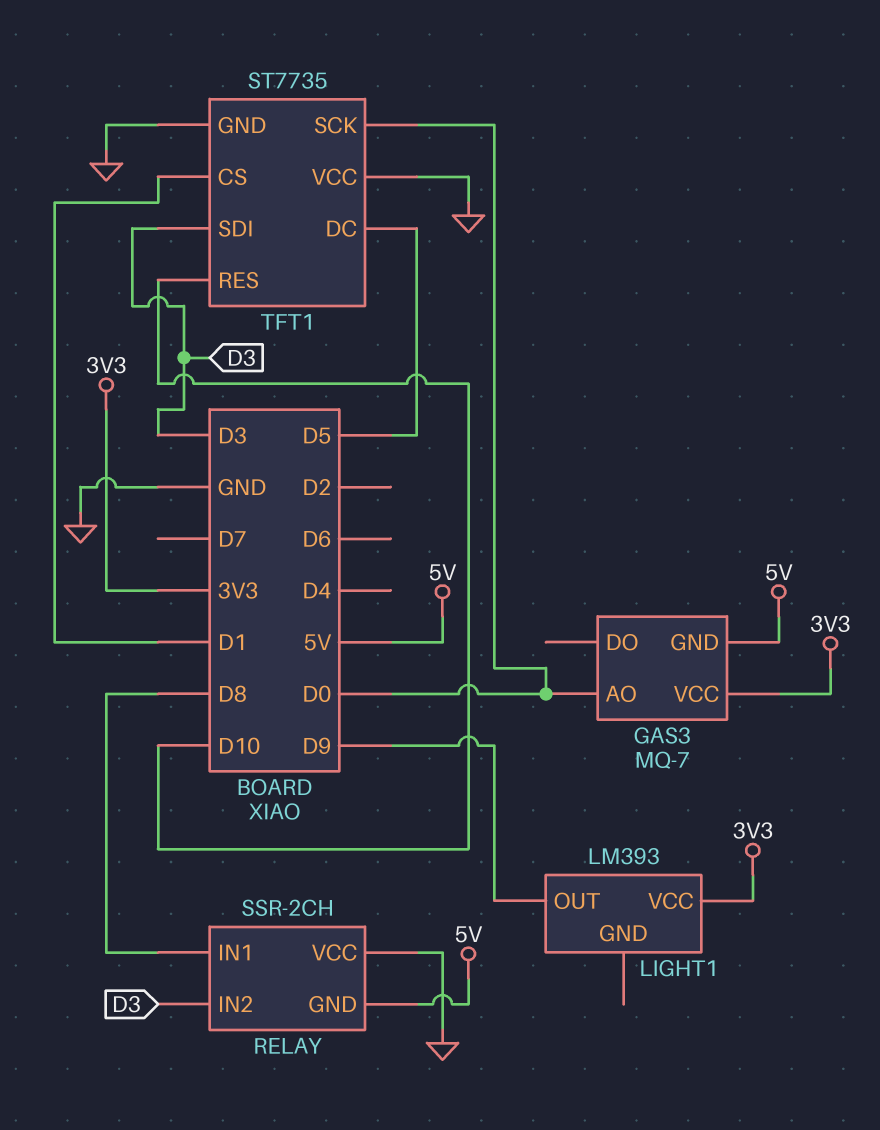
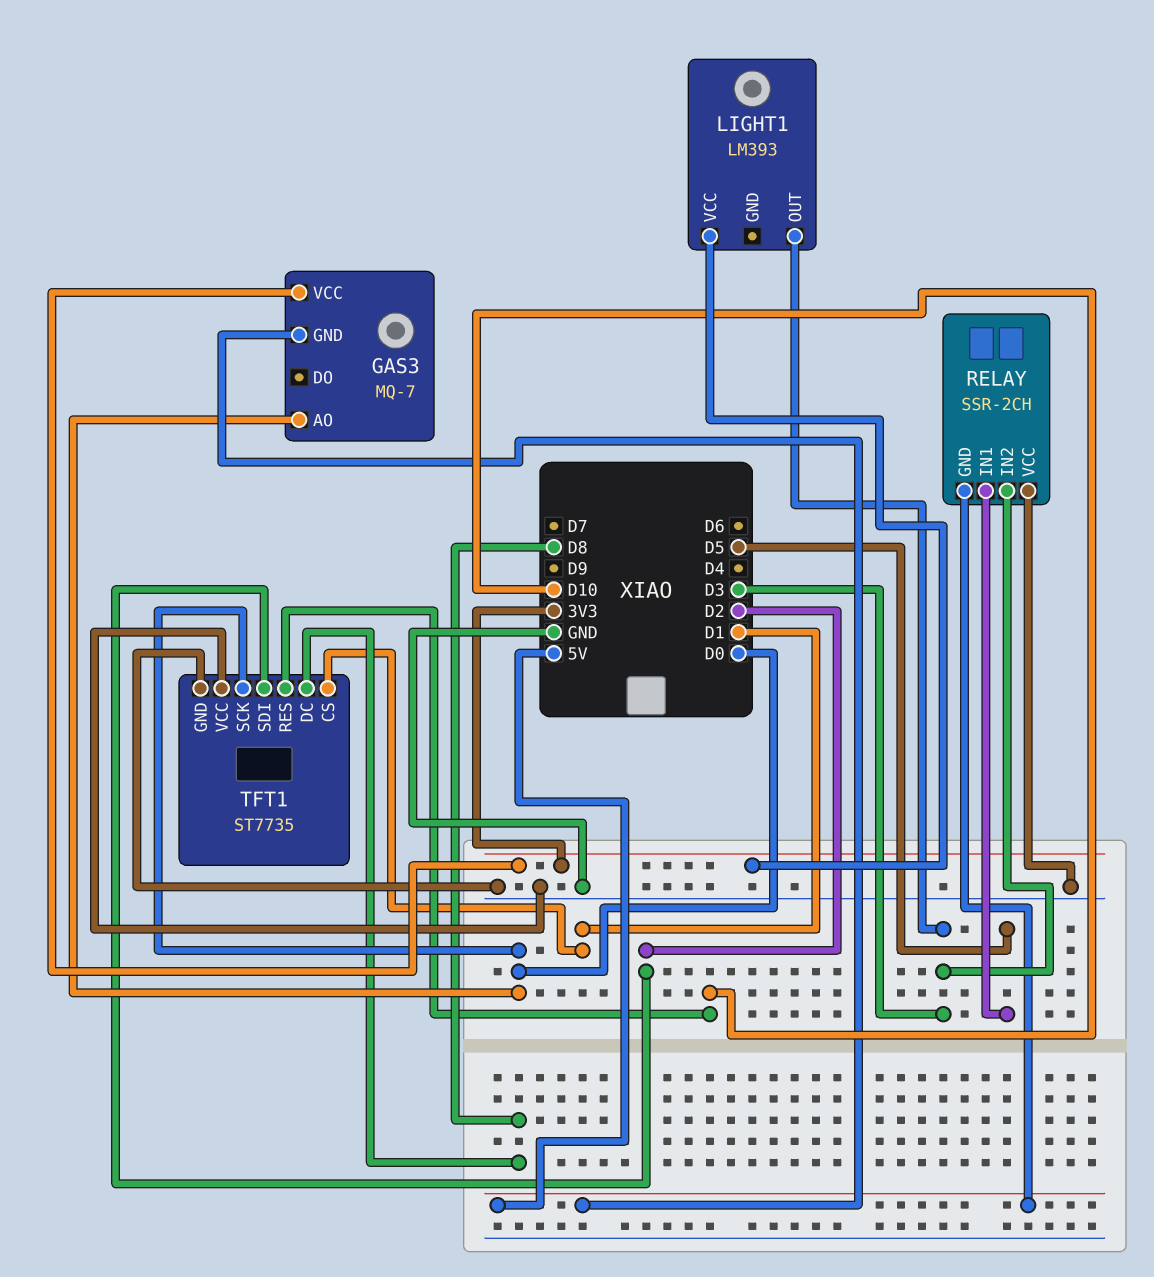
LIGHT1 pin OUT: D9 -> D3
RELAY pin IN1: D8 -> D5
TFT1 pin DC: D5 -> D8
TFT1 pin SDI: D3 -> D2

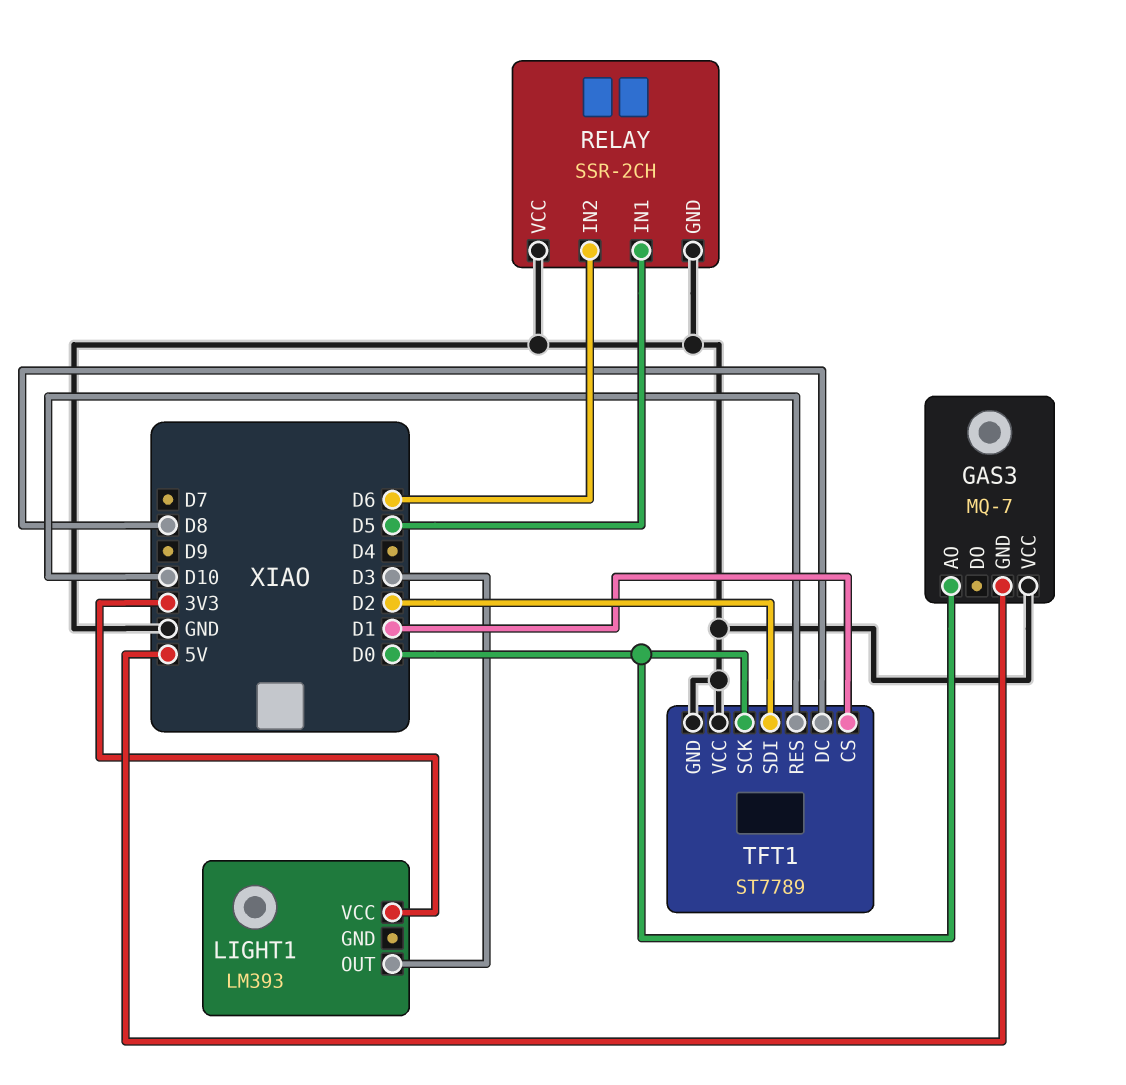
GAS3 pin VCC: 3V3 -> GND
RELAY pin GND: 5V -> GND
RELAY pin IN2: D3 -> D6
TFT1: ST7735 -> ST7789

